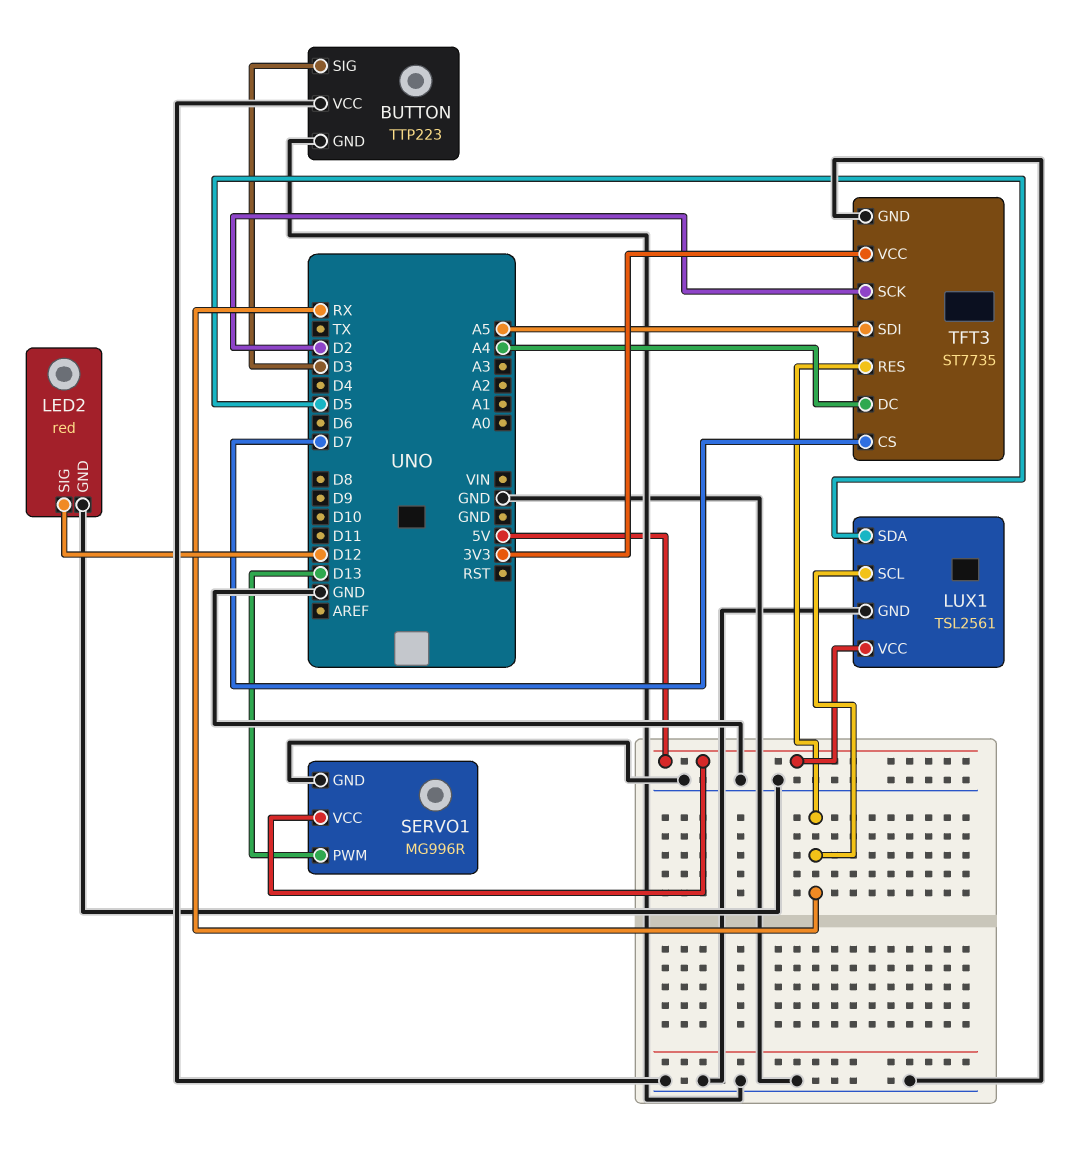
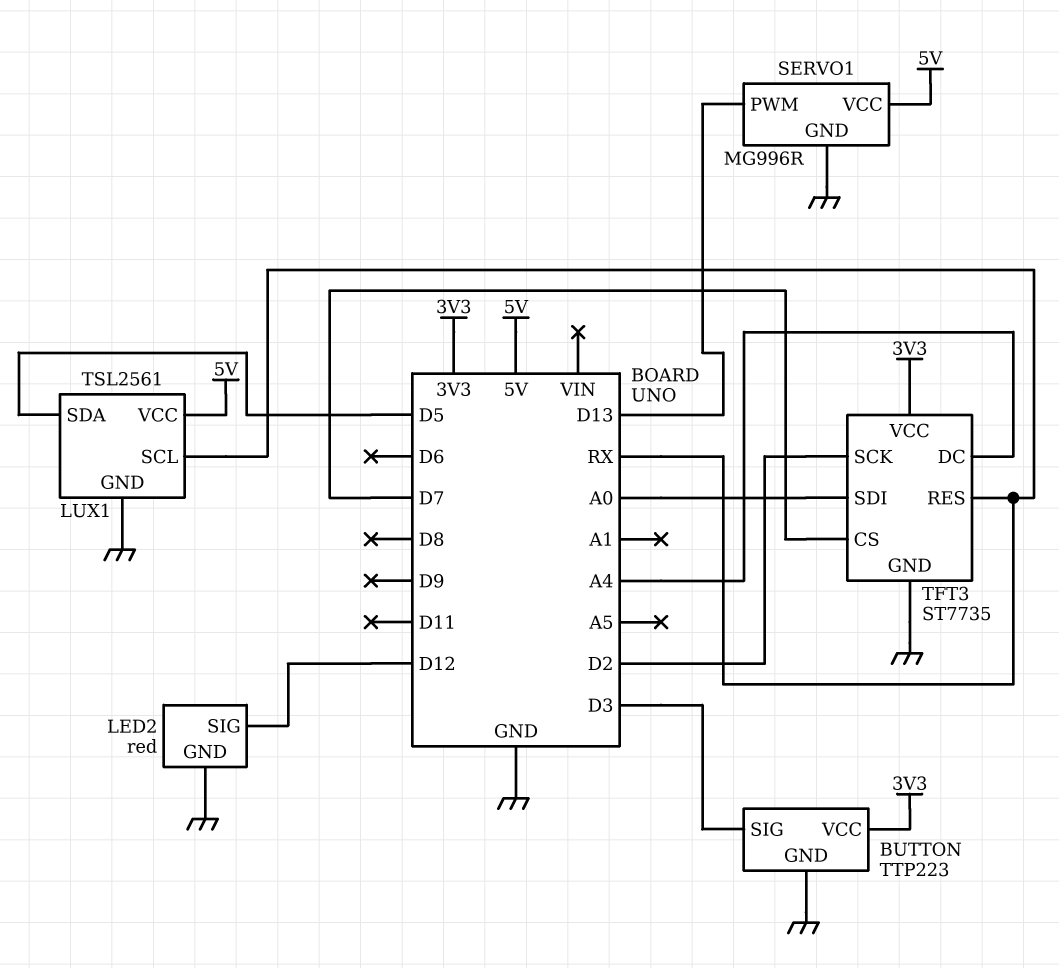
BUTTON pin VCC: GND -> 3V3
TFT3 pin SDI: A5 -> A0

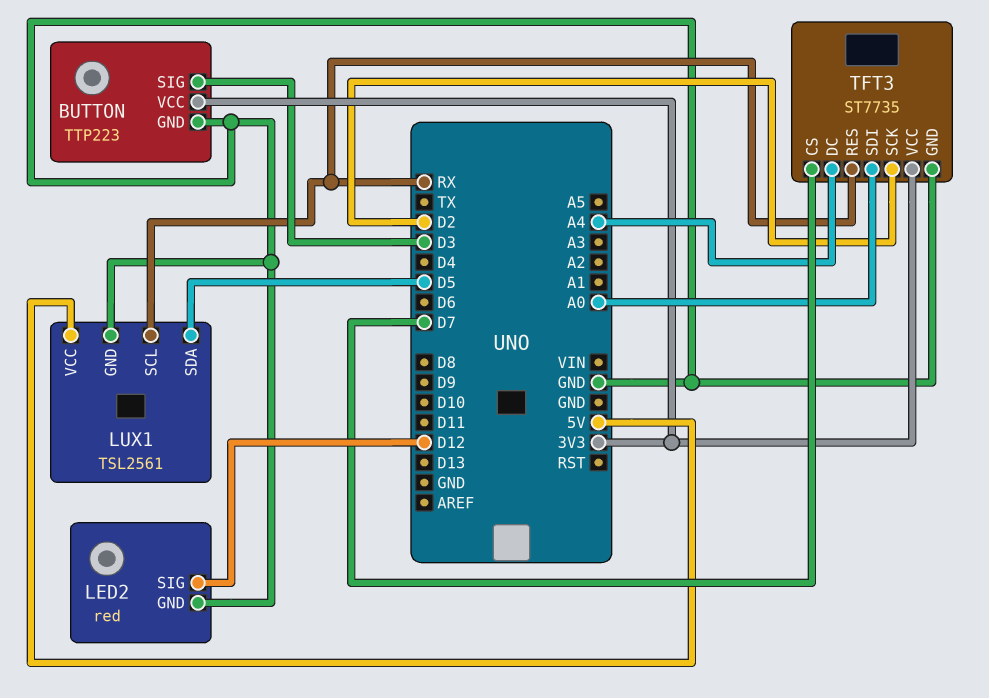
SERVO1: MG996R -> none
SERVO1 pin GND: GND -> none
SERVO1 pin PWM: D13 -> none
SERVO1 pin VCC: 5V -> none

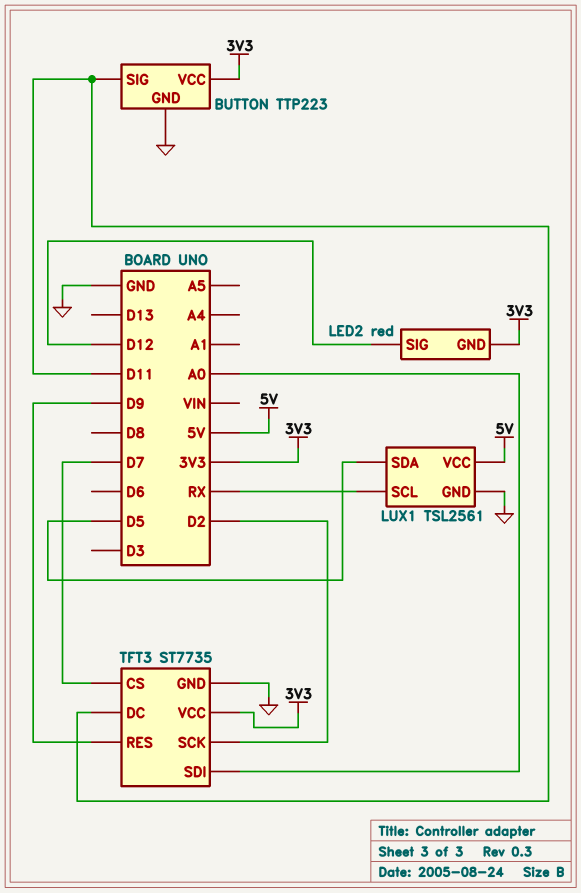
BUTTON pin SIG: D3 -> D11
LED2 pin GND: GND -> 3V3
TFT3 pin DC: A4 -> D11
TFT3 pin RES: RX -> D9

